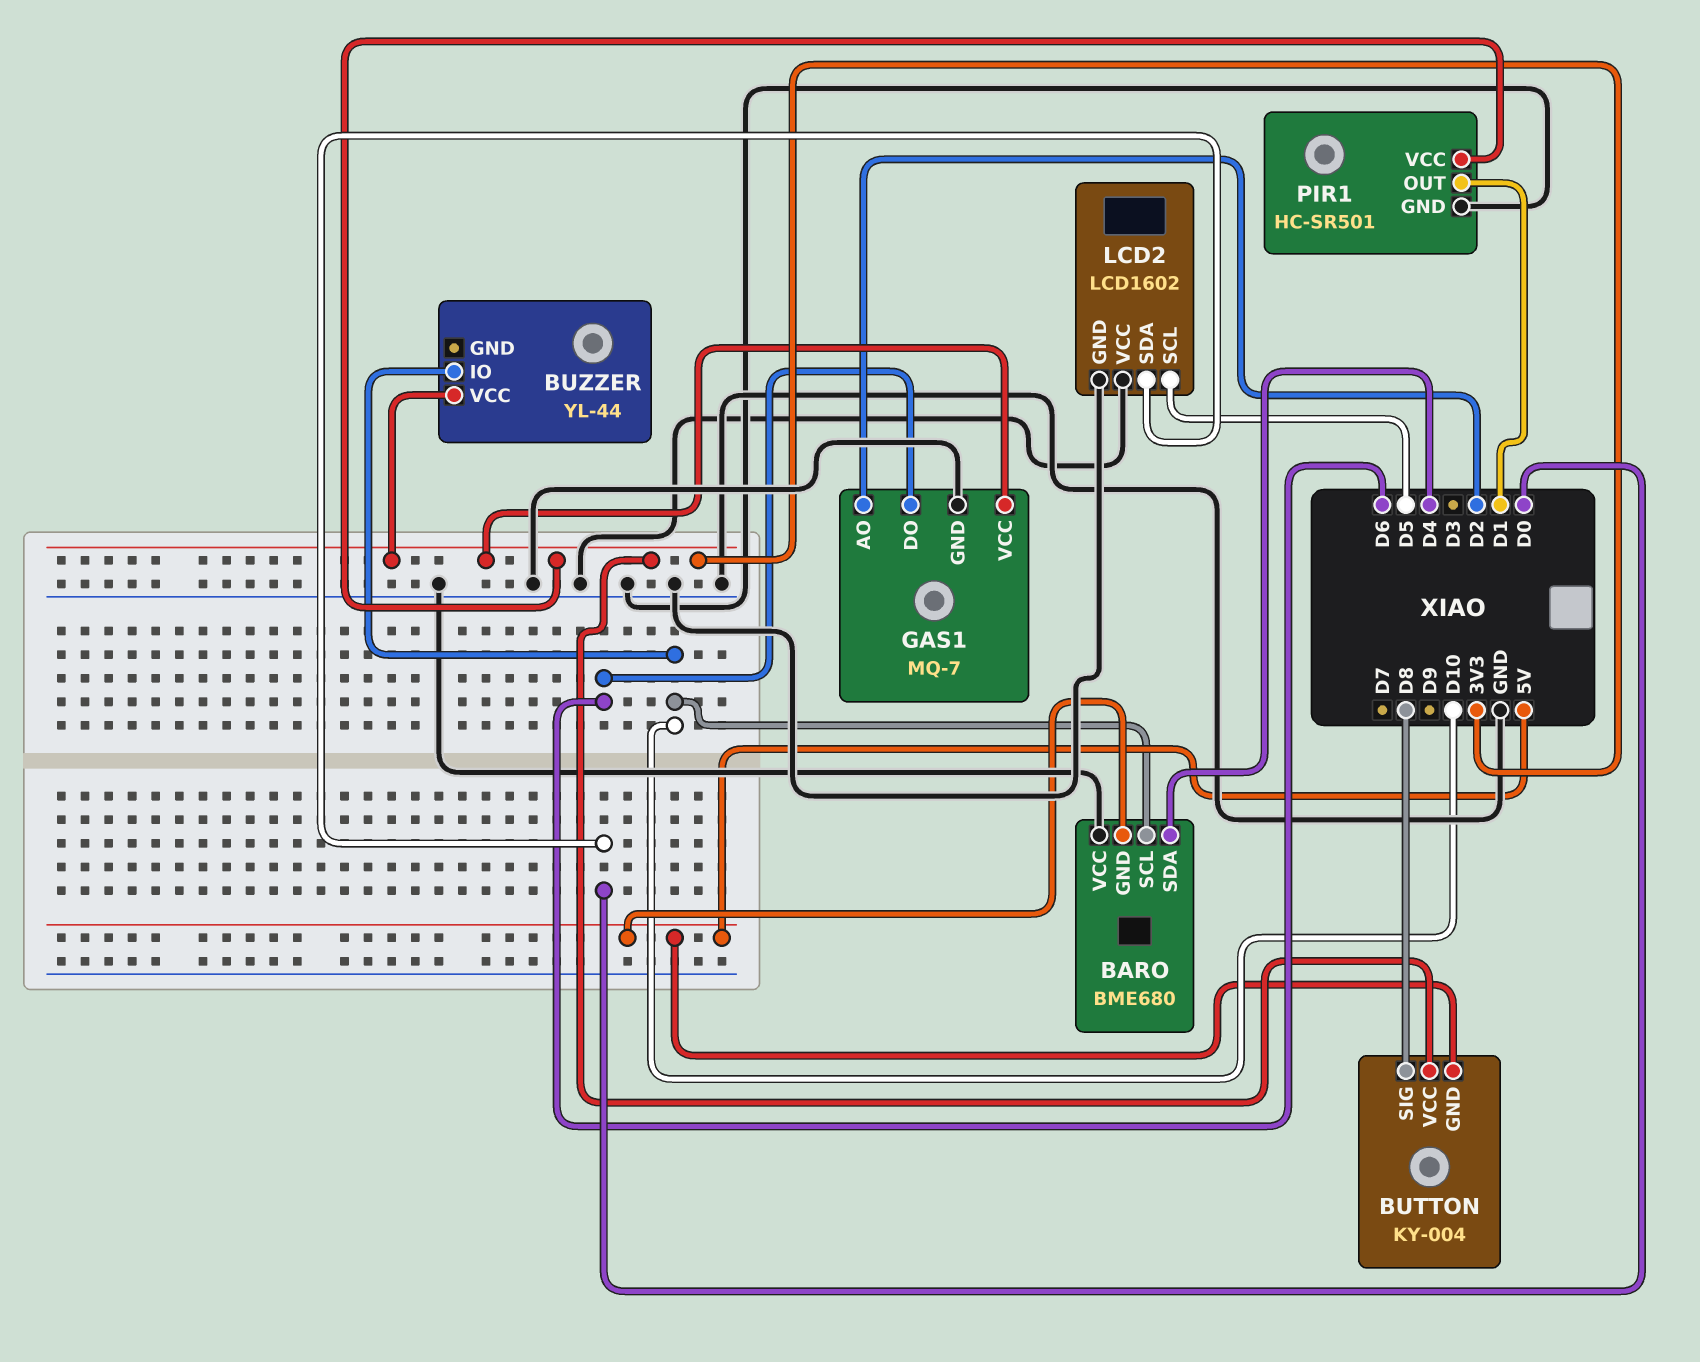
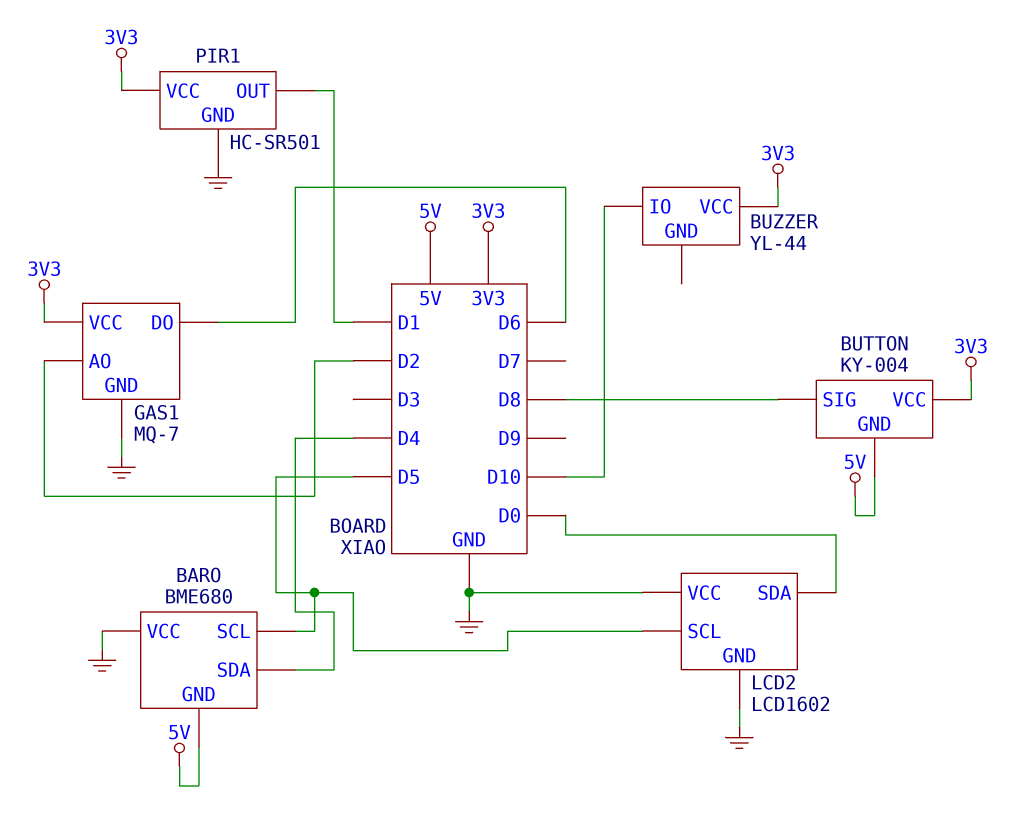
BARO pin SCL: D10 -> D5

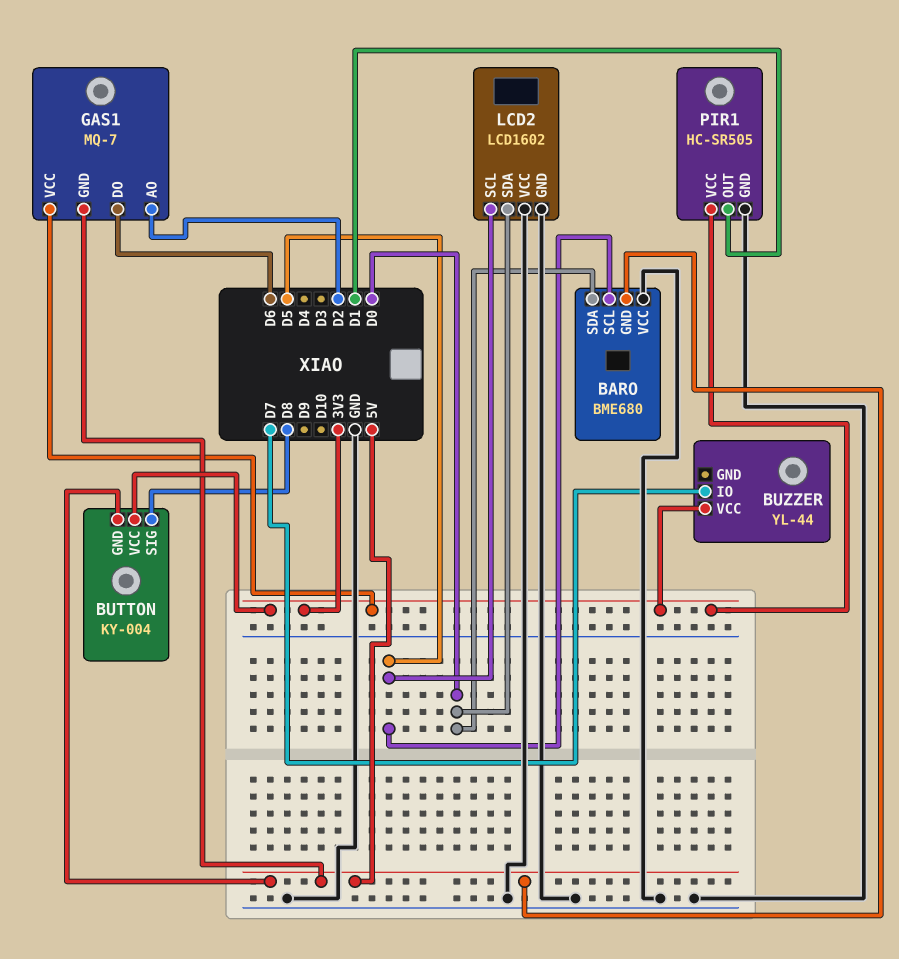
BARO pin SDA: D4 -> D0
BUZZER pin IO: D10 -> D7
GAS1 pin GND: GND -> 5V
PIR1: HC-SR501 -> HC-SR505

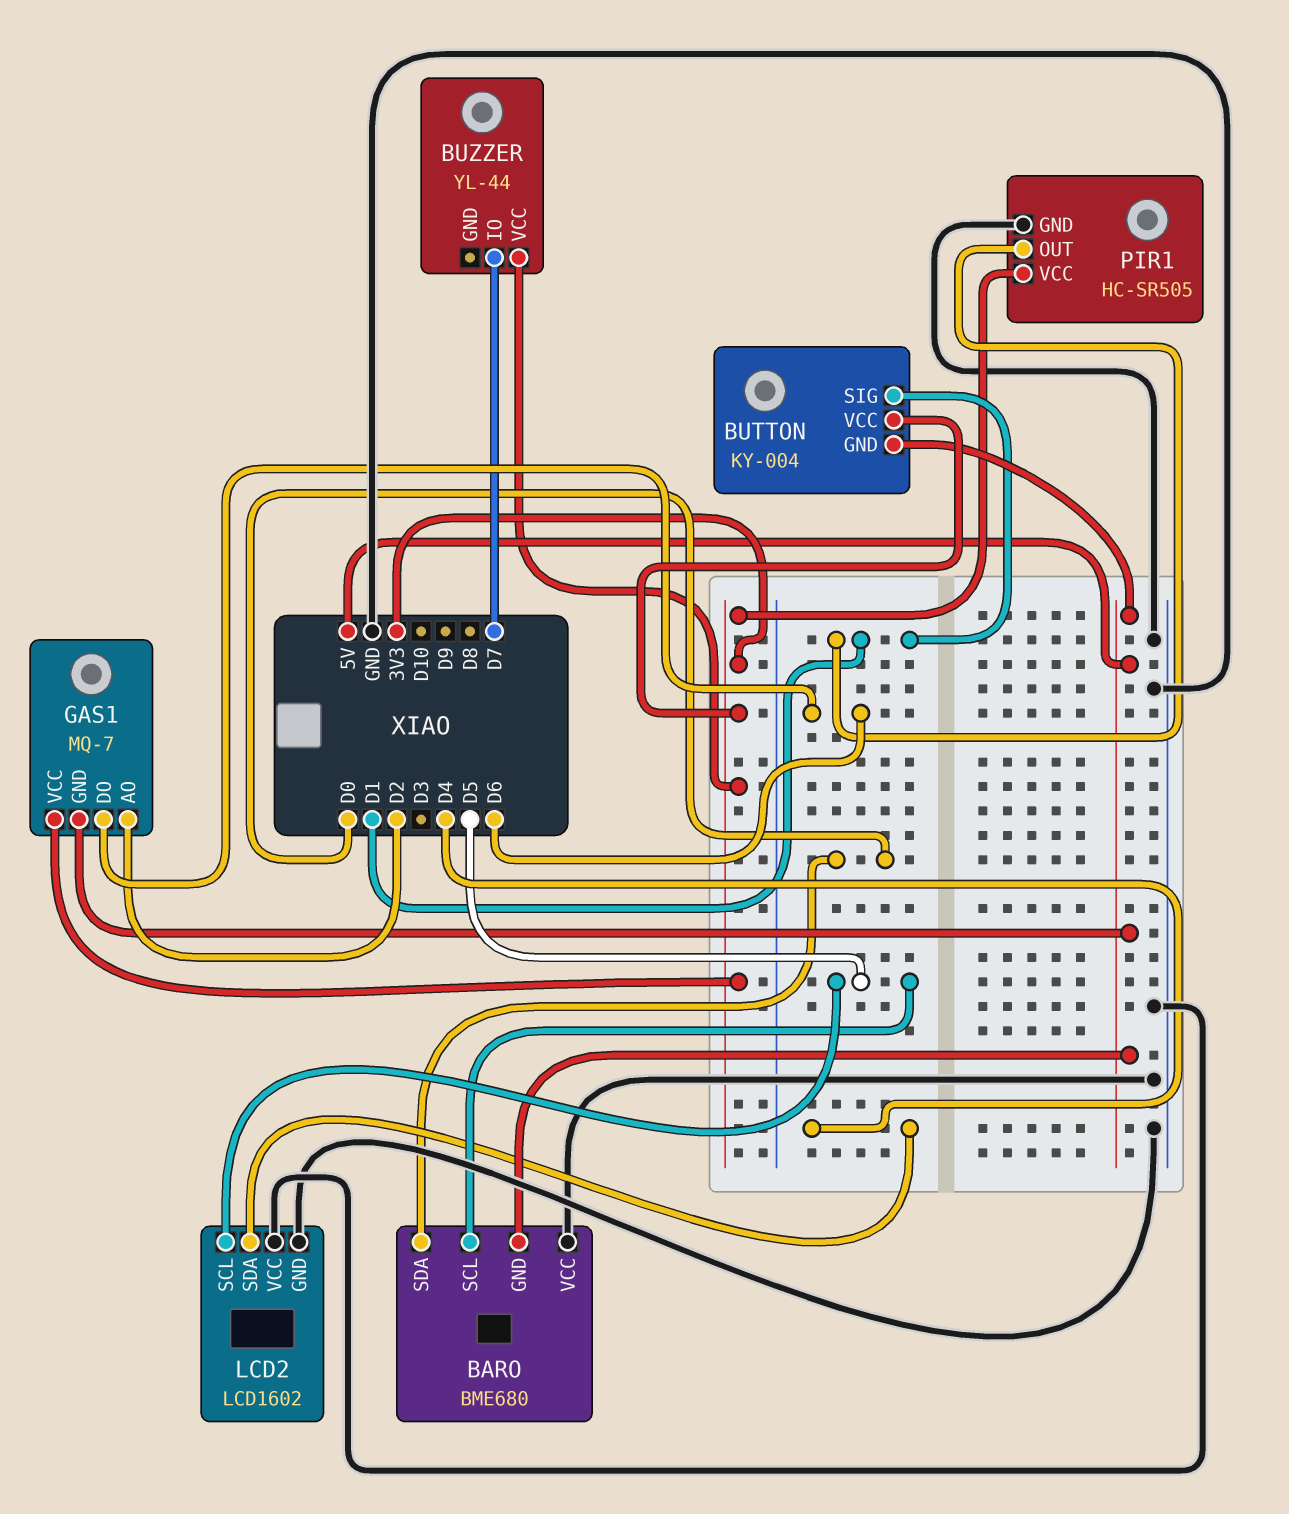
BUTTON pin SIG: D8 -> D1
LCD2 pin SDA: D0 -> D4

